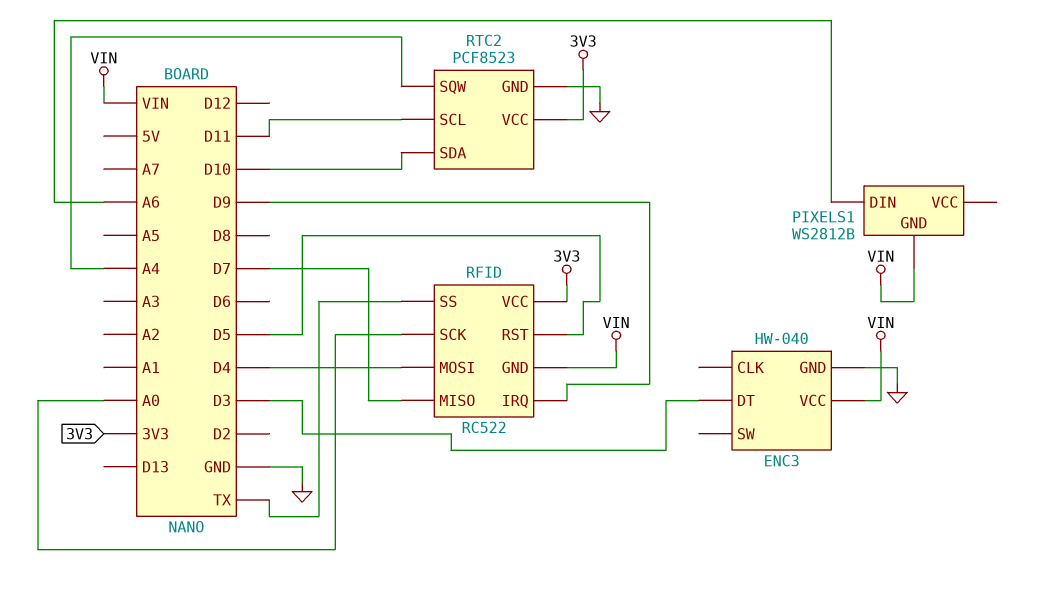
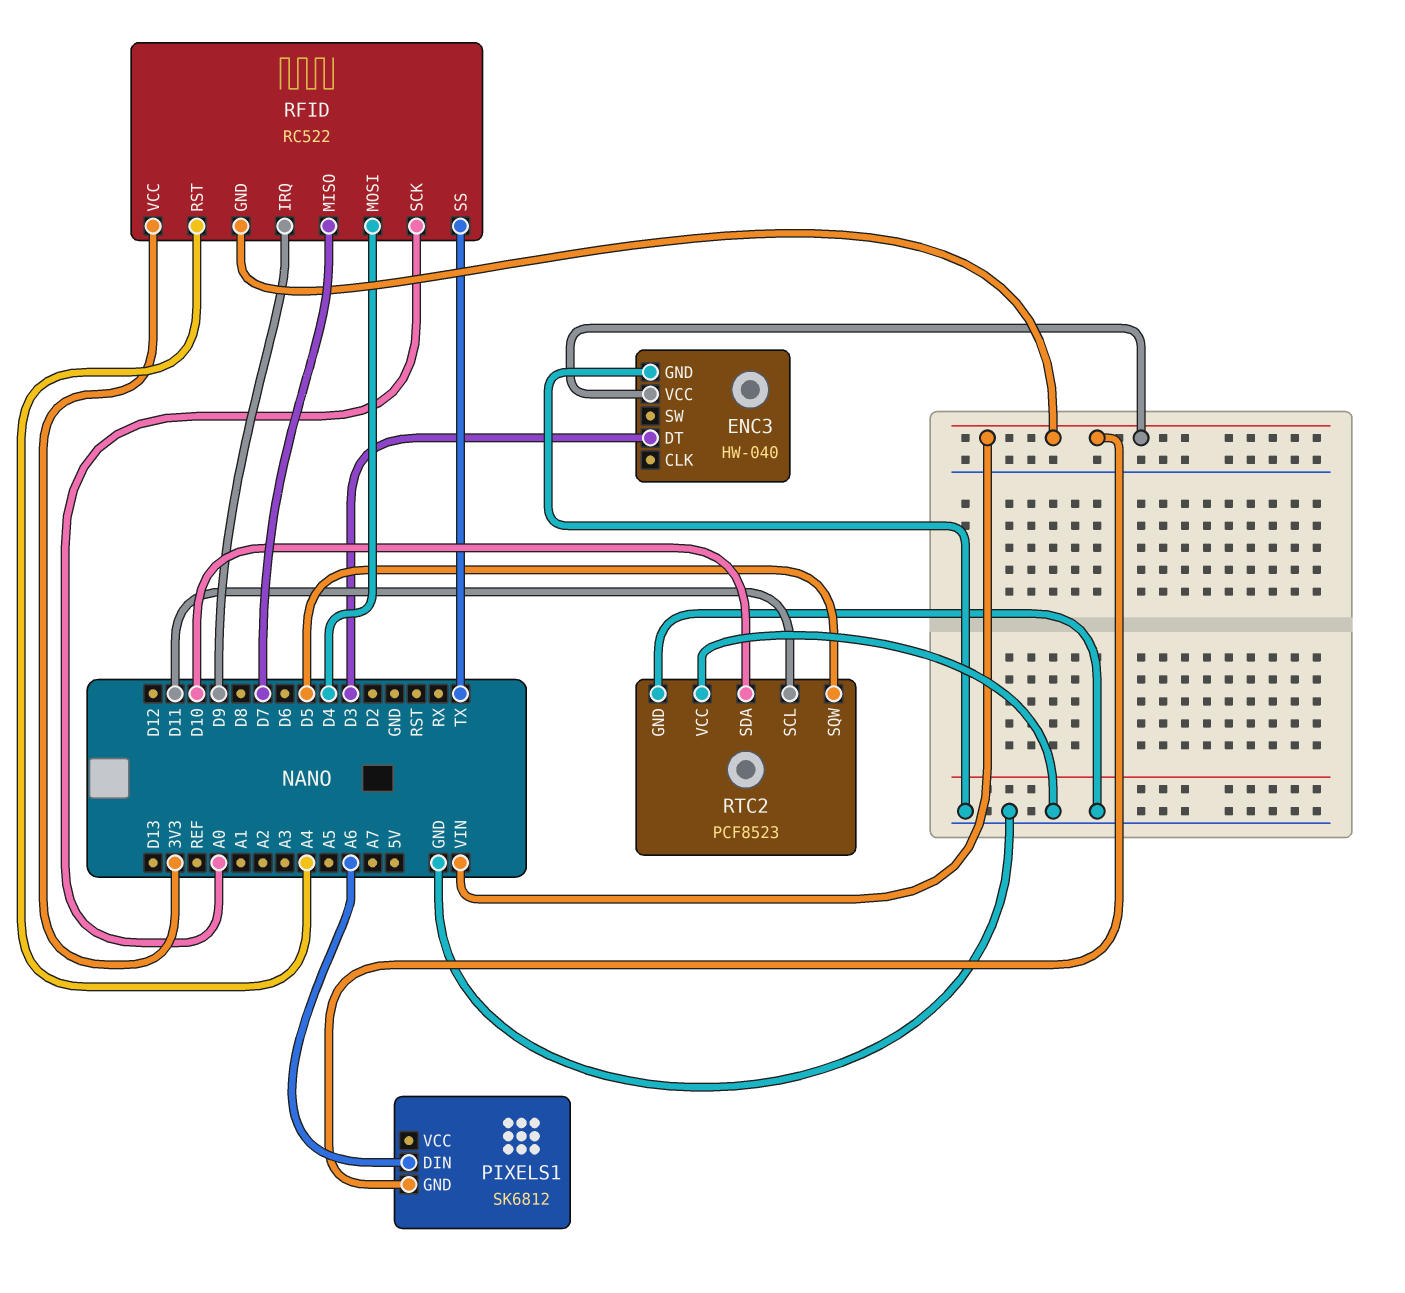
PIXELS1: WS2812B -> SK6812
RFID pin RST: D5 -> A4
RTC2 pin SQW: A4 -> D5
RTC2 pin VCC: 3V3 -> GND

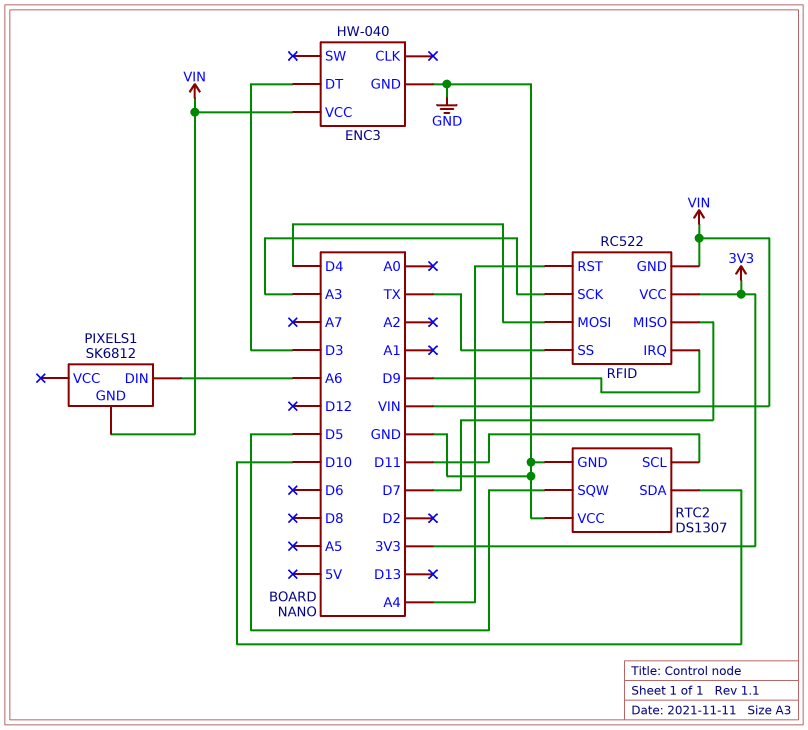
RFID pin SCK: A0 -> A3
RTC2: PCF8523 -> DS1307

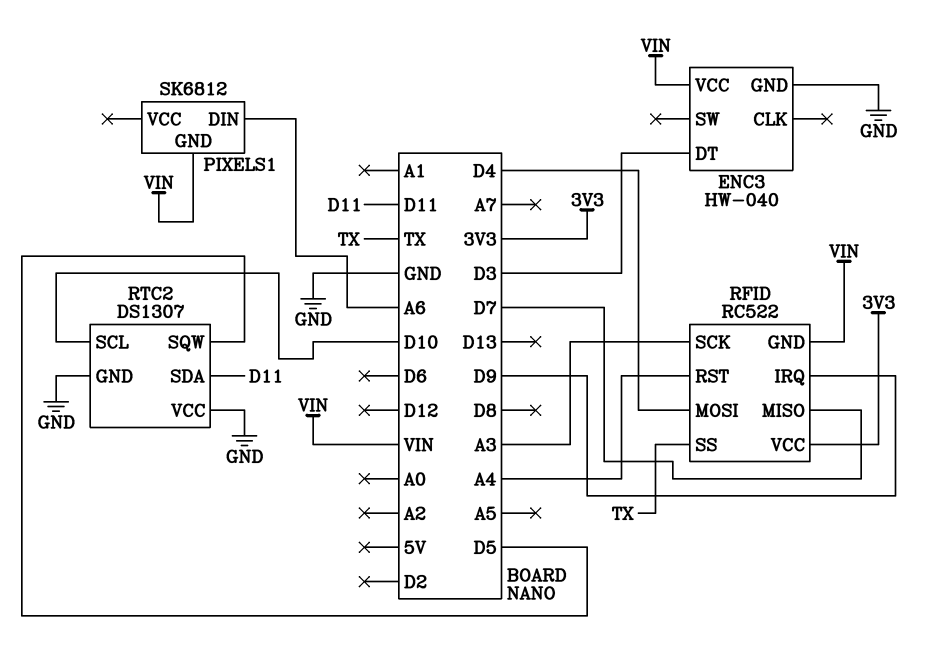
RTC2 pin SCL: D11 -> D10
RTC2 pin SDA: D10 -> D11

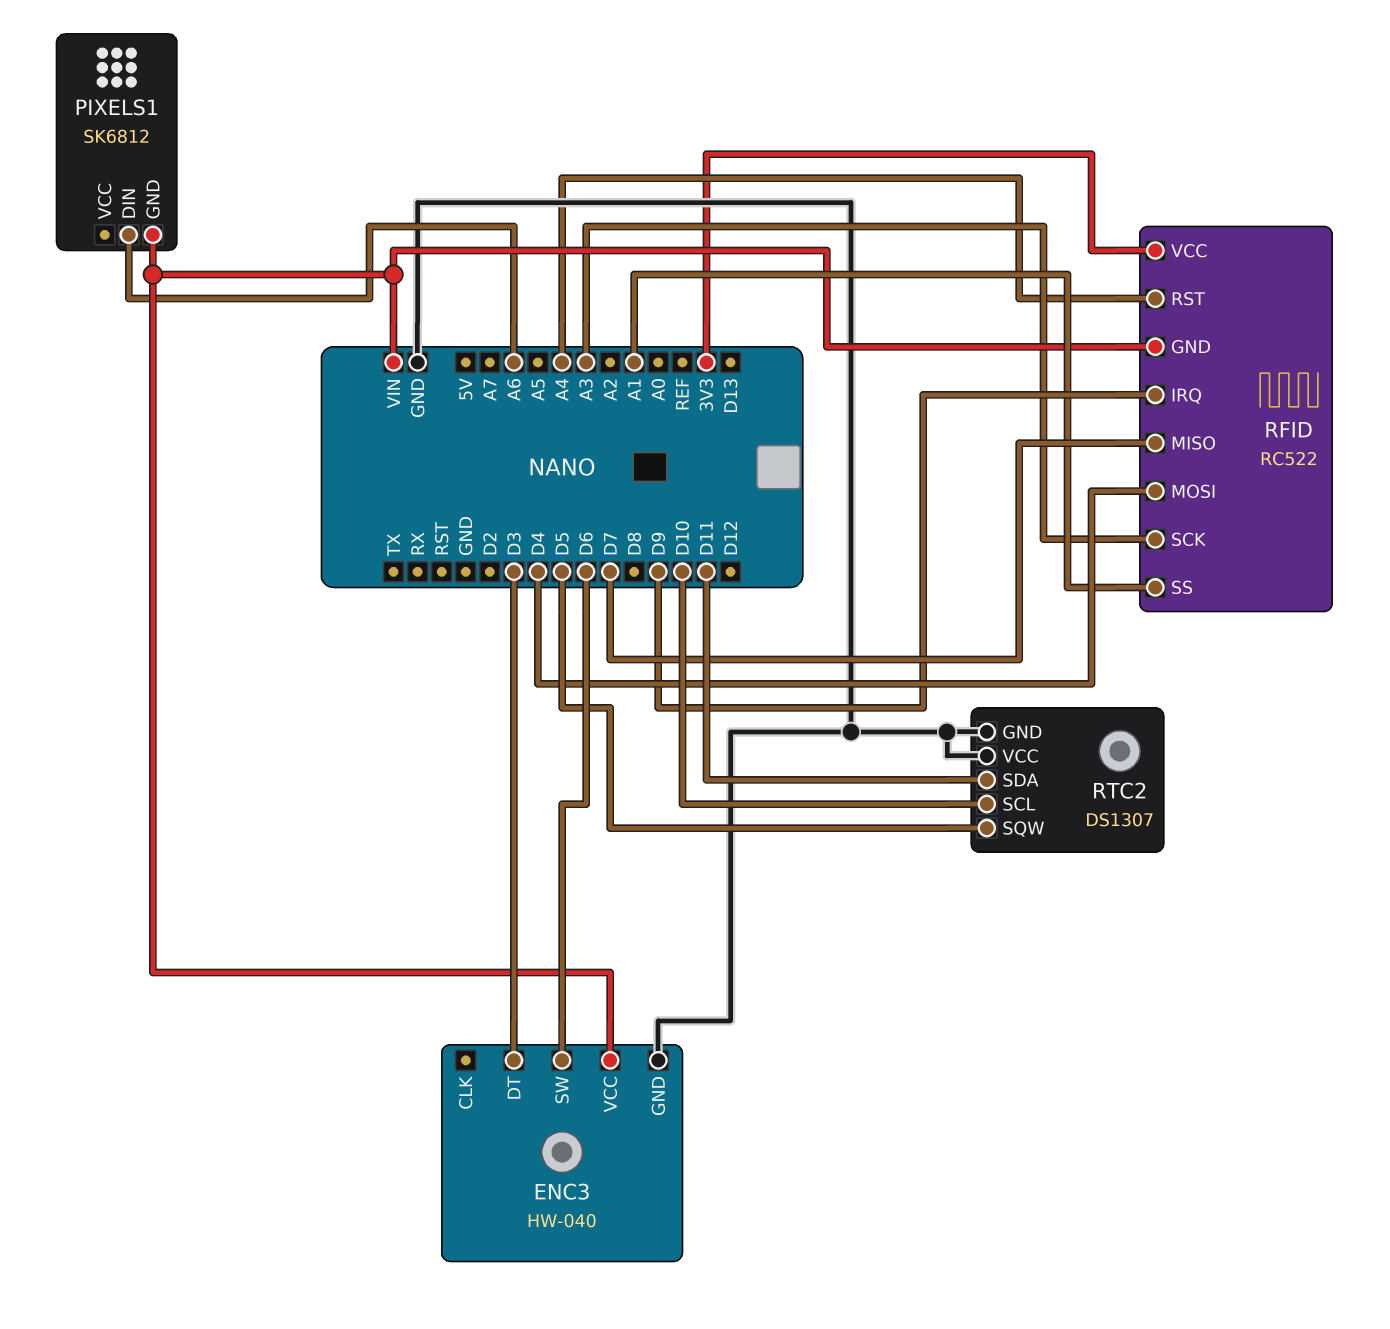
ENC3 pin SW: none -> D6
RFID pin SS: TX -> A1

